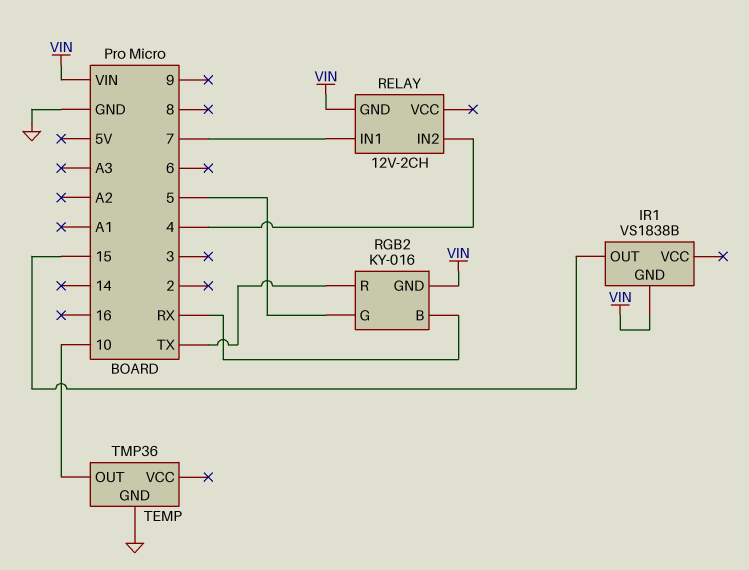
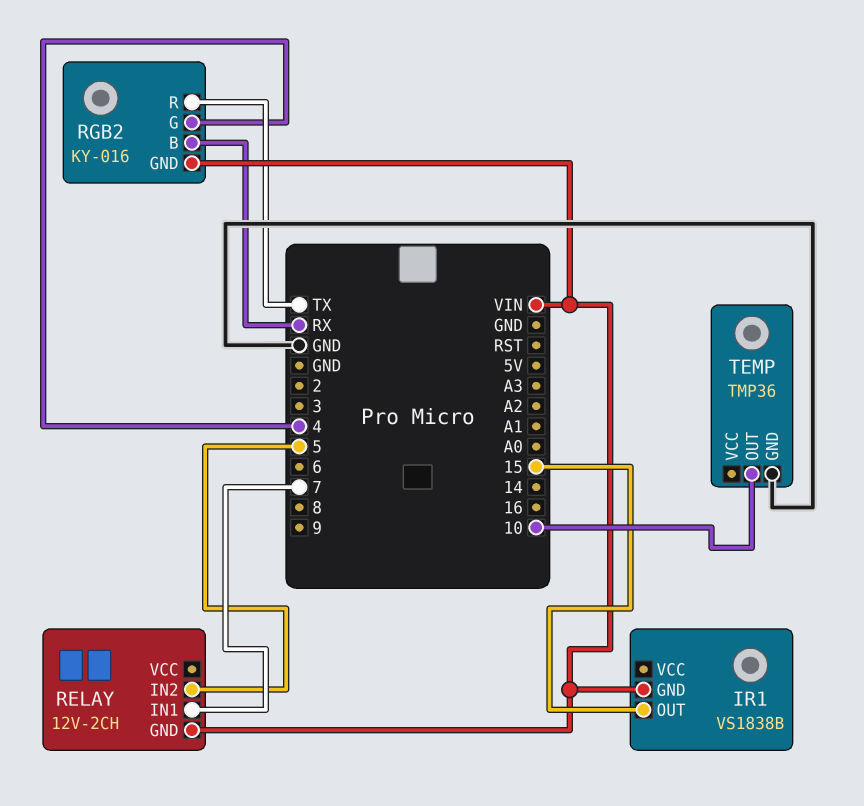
RELAY pin IN2: 4 -> 5
RGB2 pin G: 5 -> 4

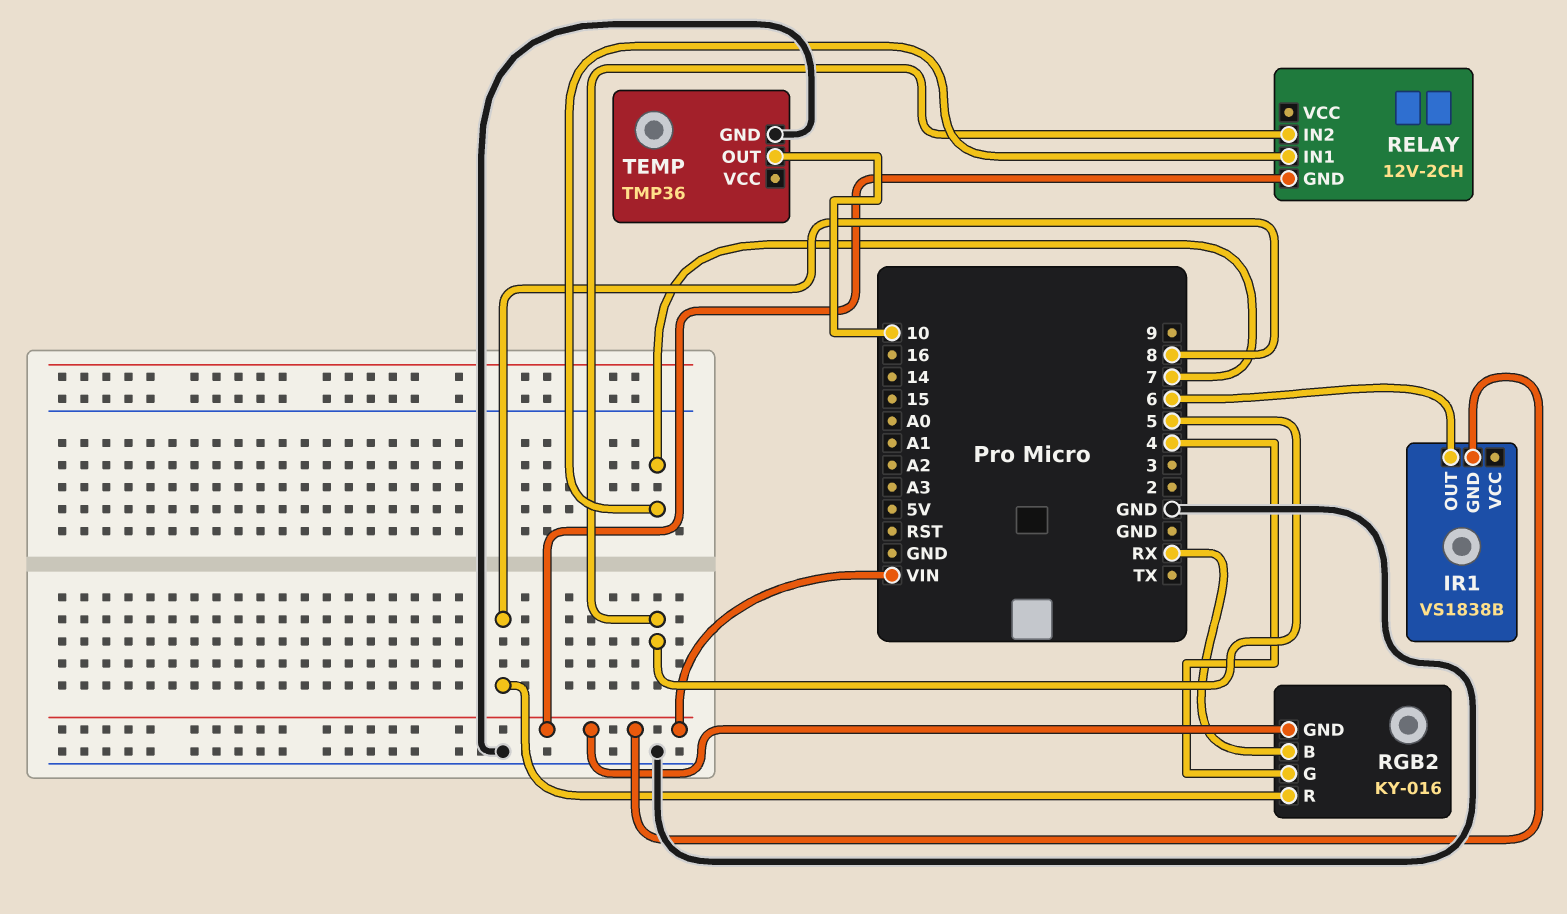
IR1 pin OUT: 15 -> 6
RGB2 pin R: TX -> 8

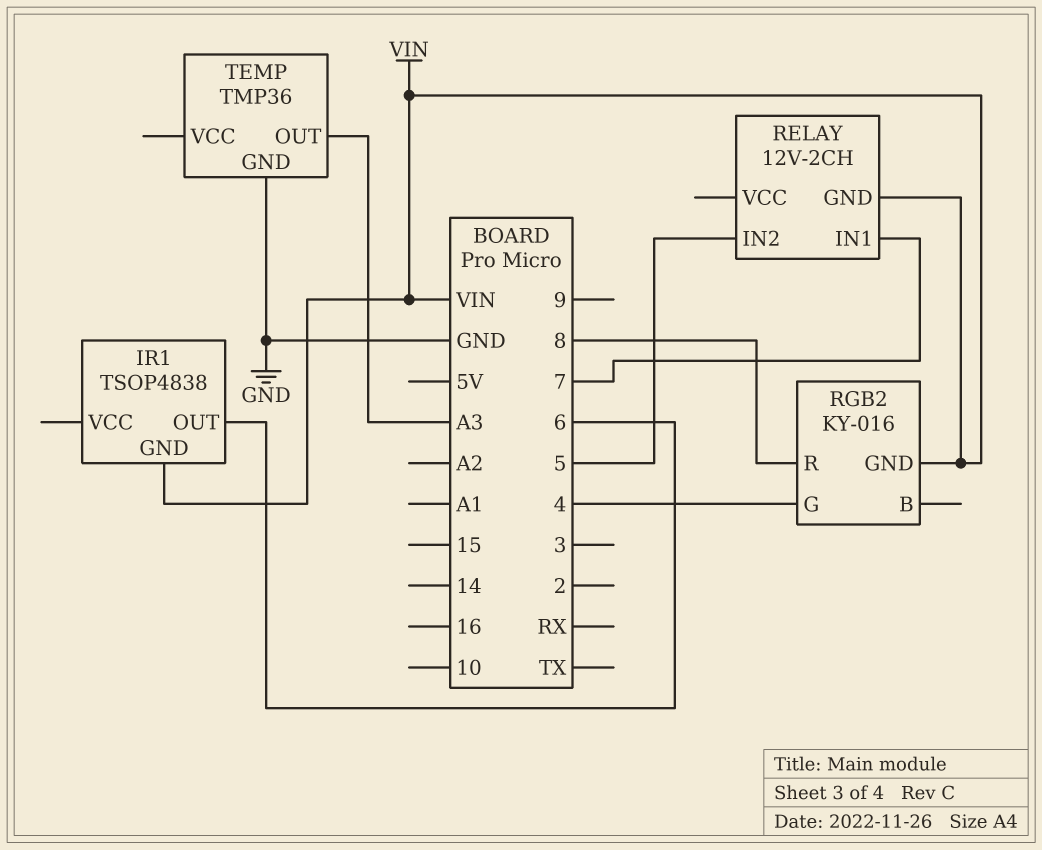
IR1: VS1838B -> TSOP4838
RGB2 pin B: RX -> none
TEMP pin OUT: 10 -> A3

